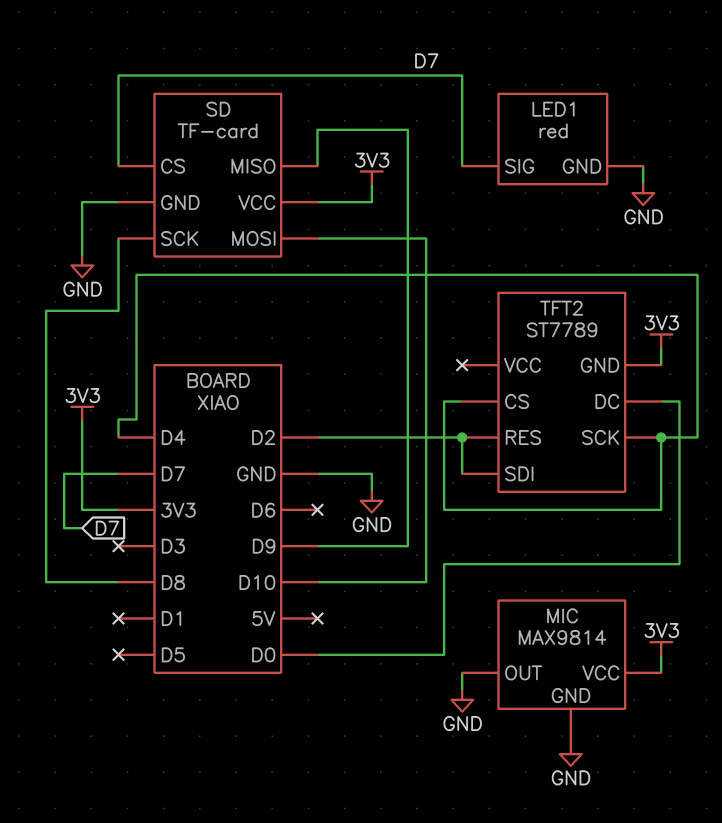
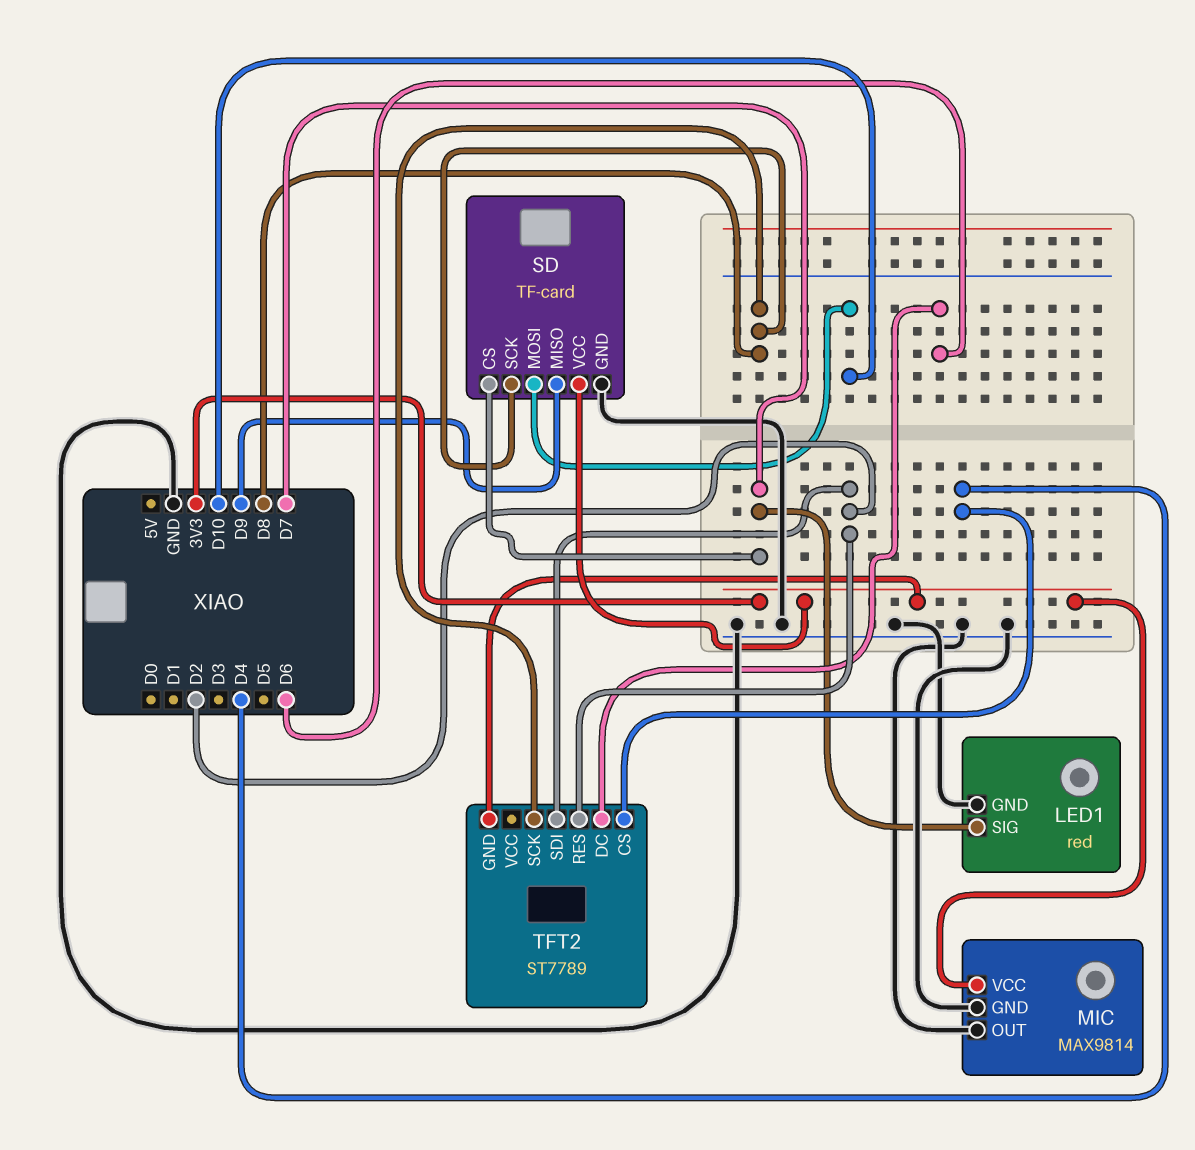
TFT2 pin DC: D0 -> D6
TFT2 pin SCK: D4 -> D8

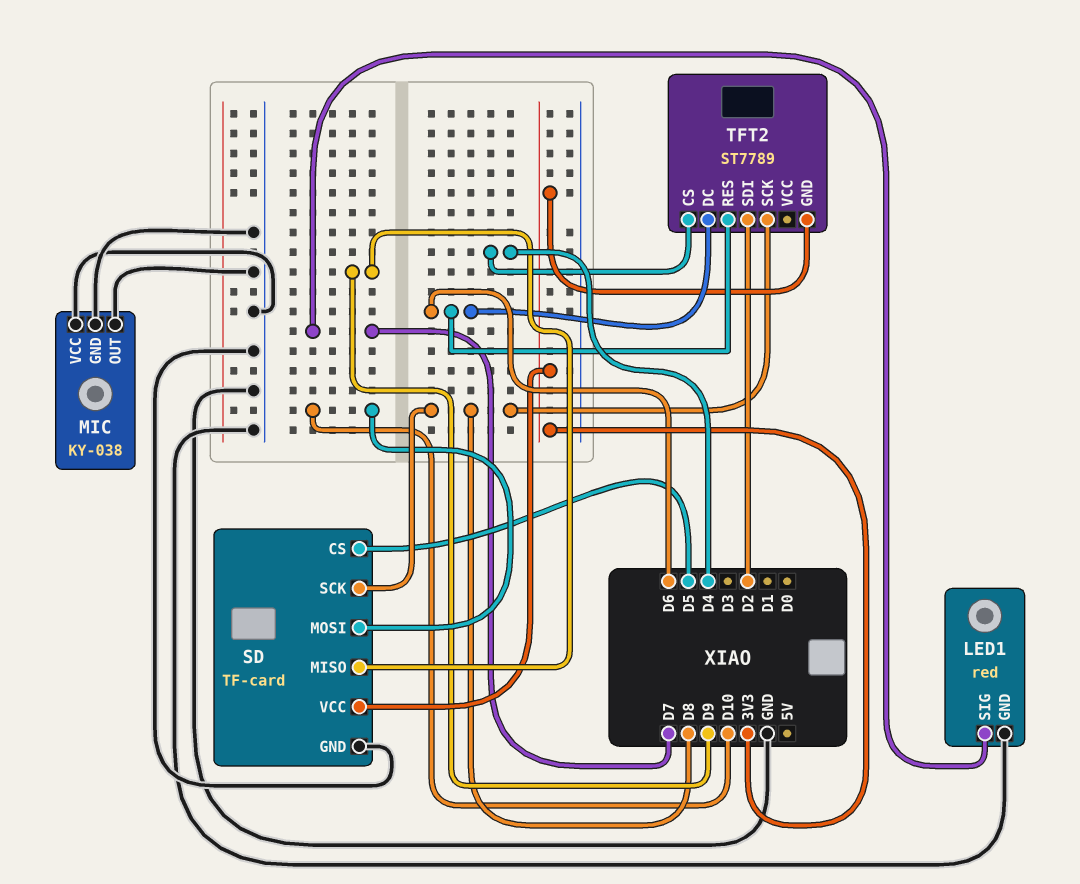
MIC: MAX9814 -> KY-038
MIC pin VCC: 3V3 -> GND
SD pin CS: D7 -> D5
TFT2 pin RES: D2 -> D6

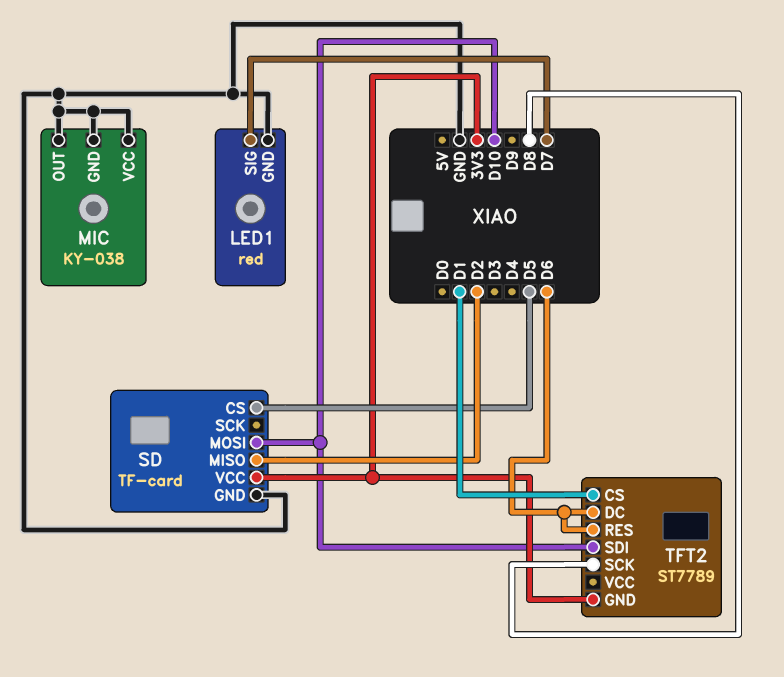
SD pin MISO: D9 -> D2
SD pin SCK: D8 -> none
TFT2 pin CS: D4 -> D1
TFT2 pin SDI: D2 -> D10

